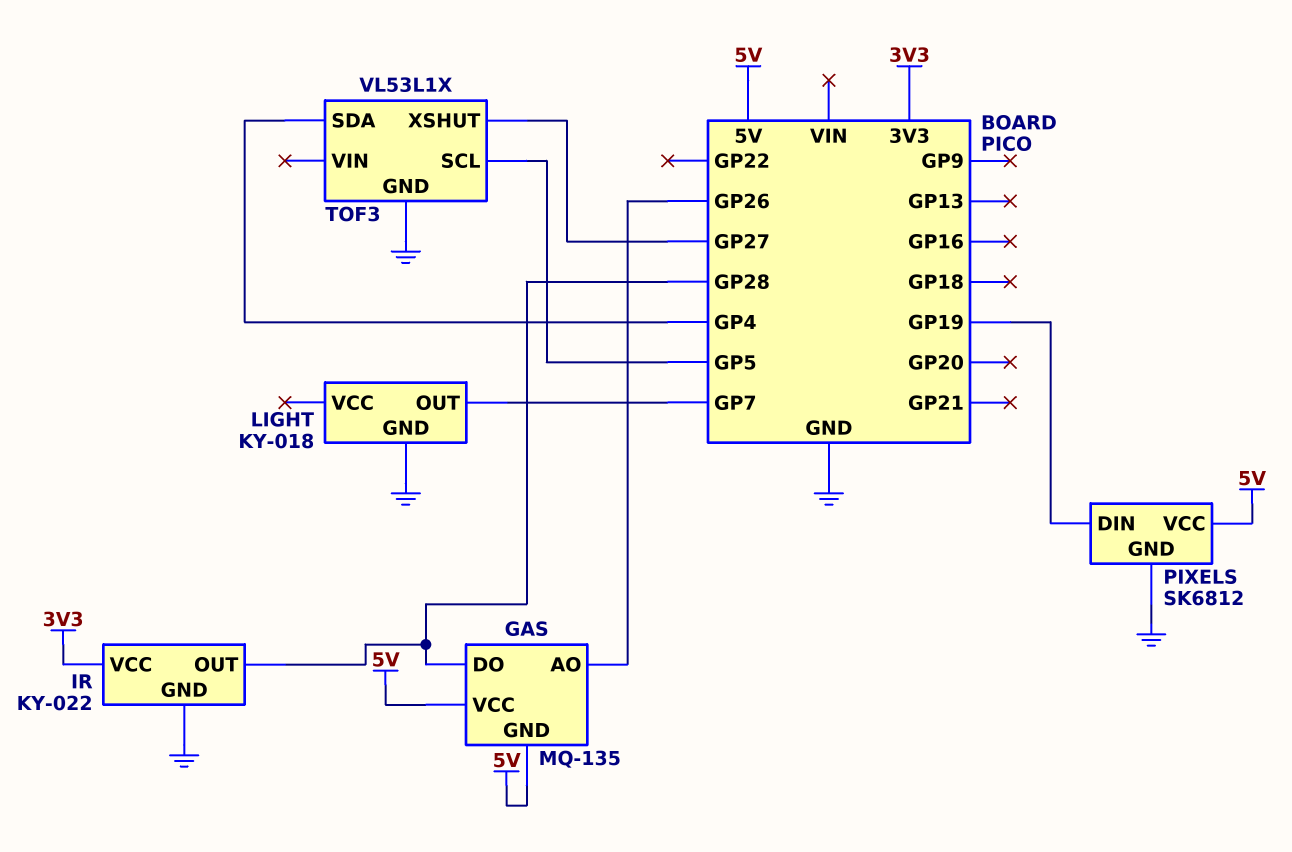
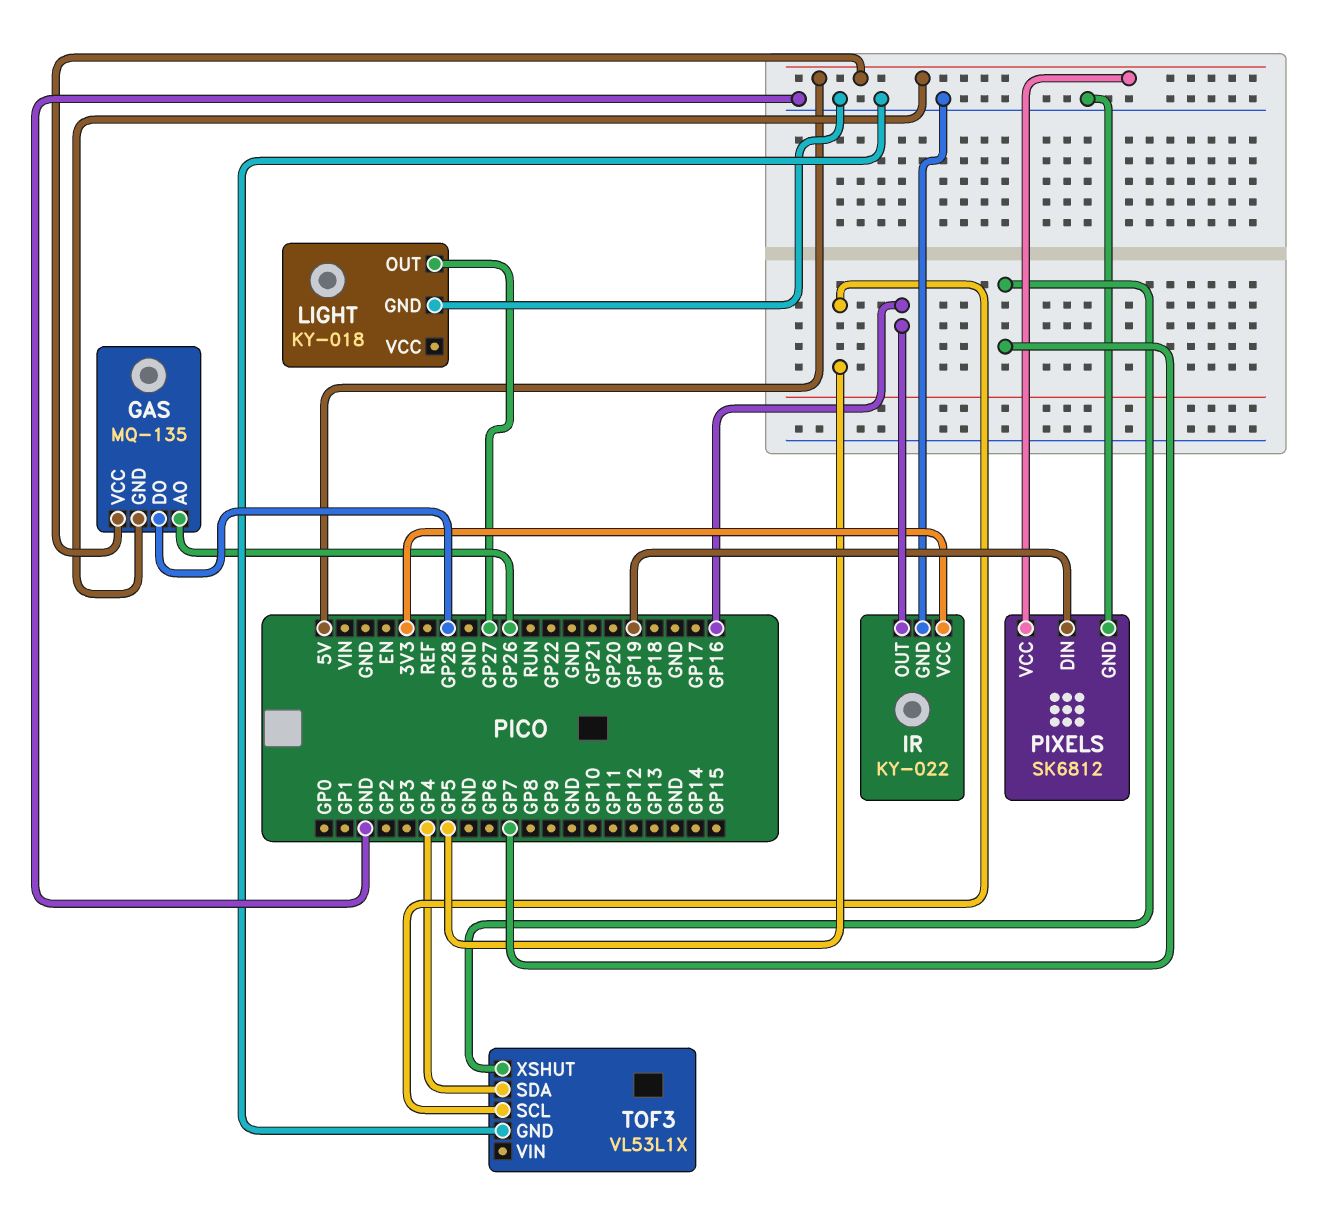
IR pin OUT: GP28 -> GP16
LIGHT pin OUT: GP7 -> GP27
TOF3 pin XSHUT: GP27 -> GP7

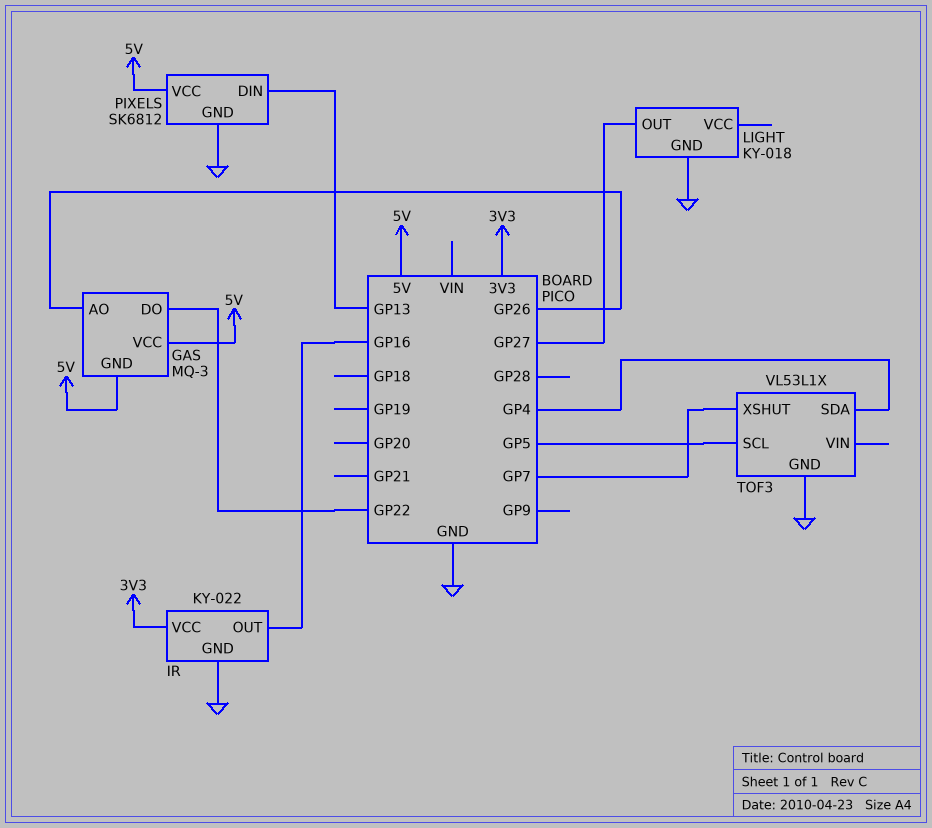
GAS: MQ-135 -> MQ-3
GAS pin DO: GP28 -> GP22
PIXELS pin DIN: GP19 -> GP13

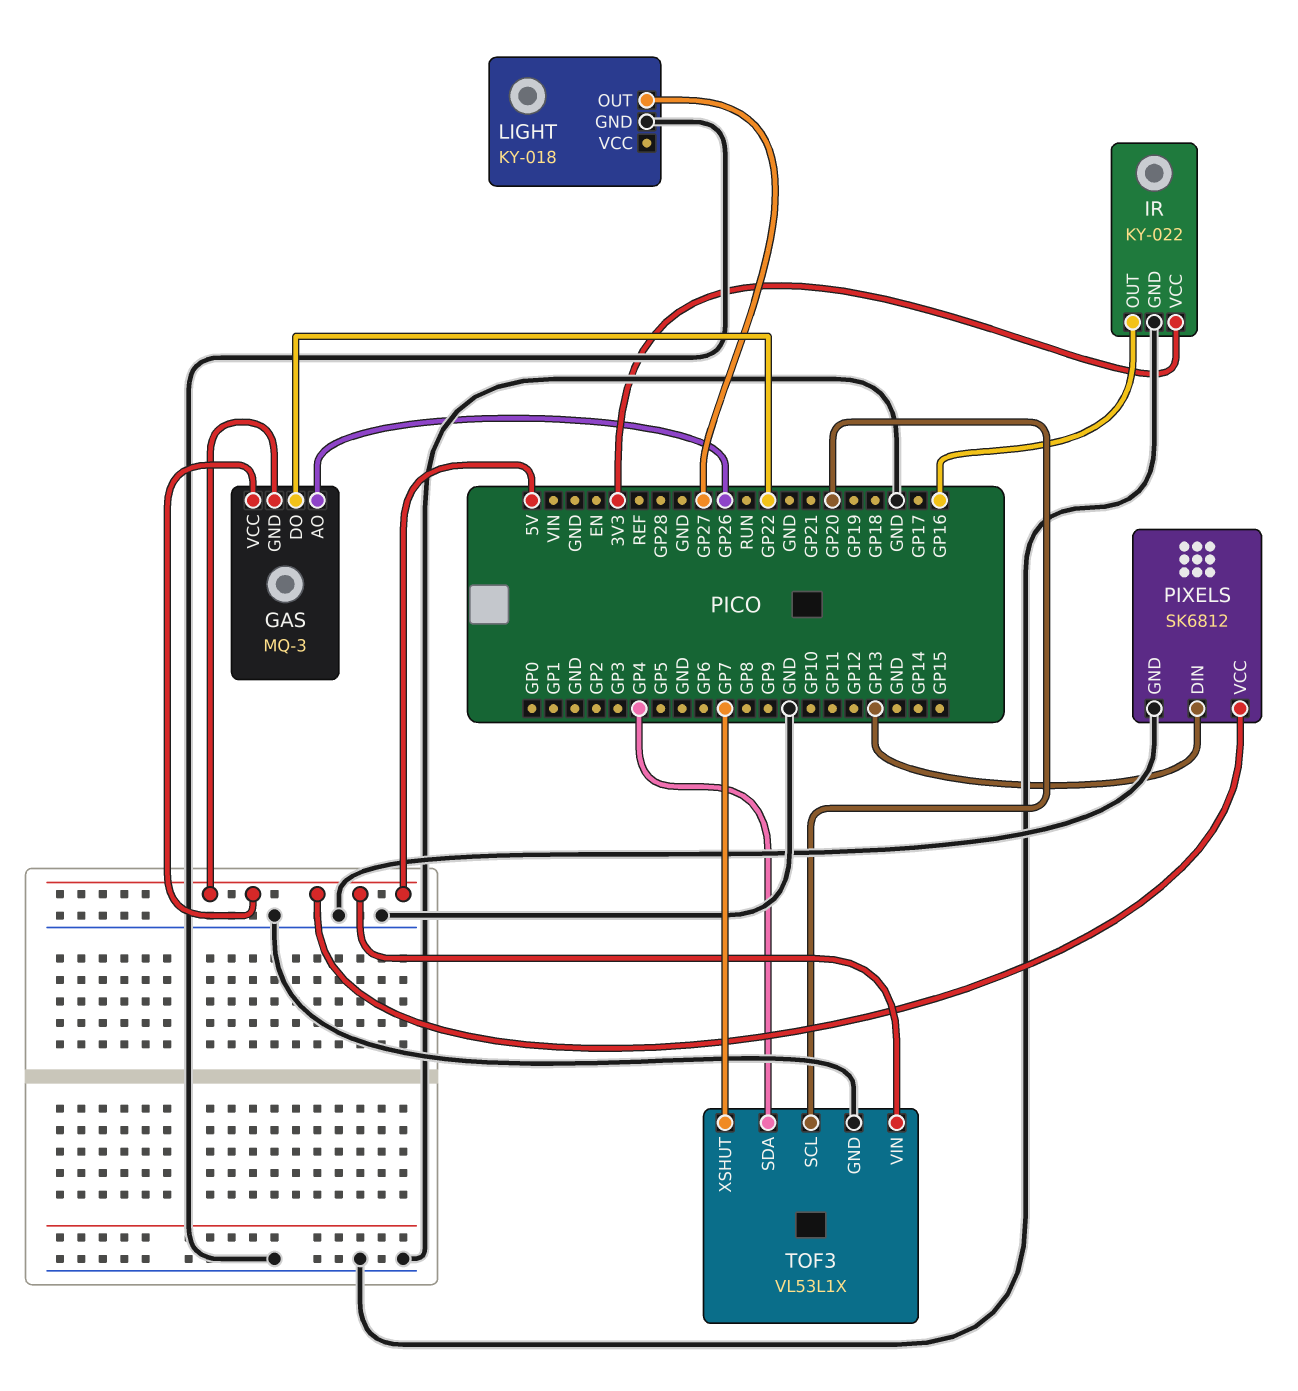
TOF3 pin SCL: GP5 -> GP20
TOF3 pin VIN: none -> 5V

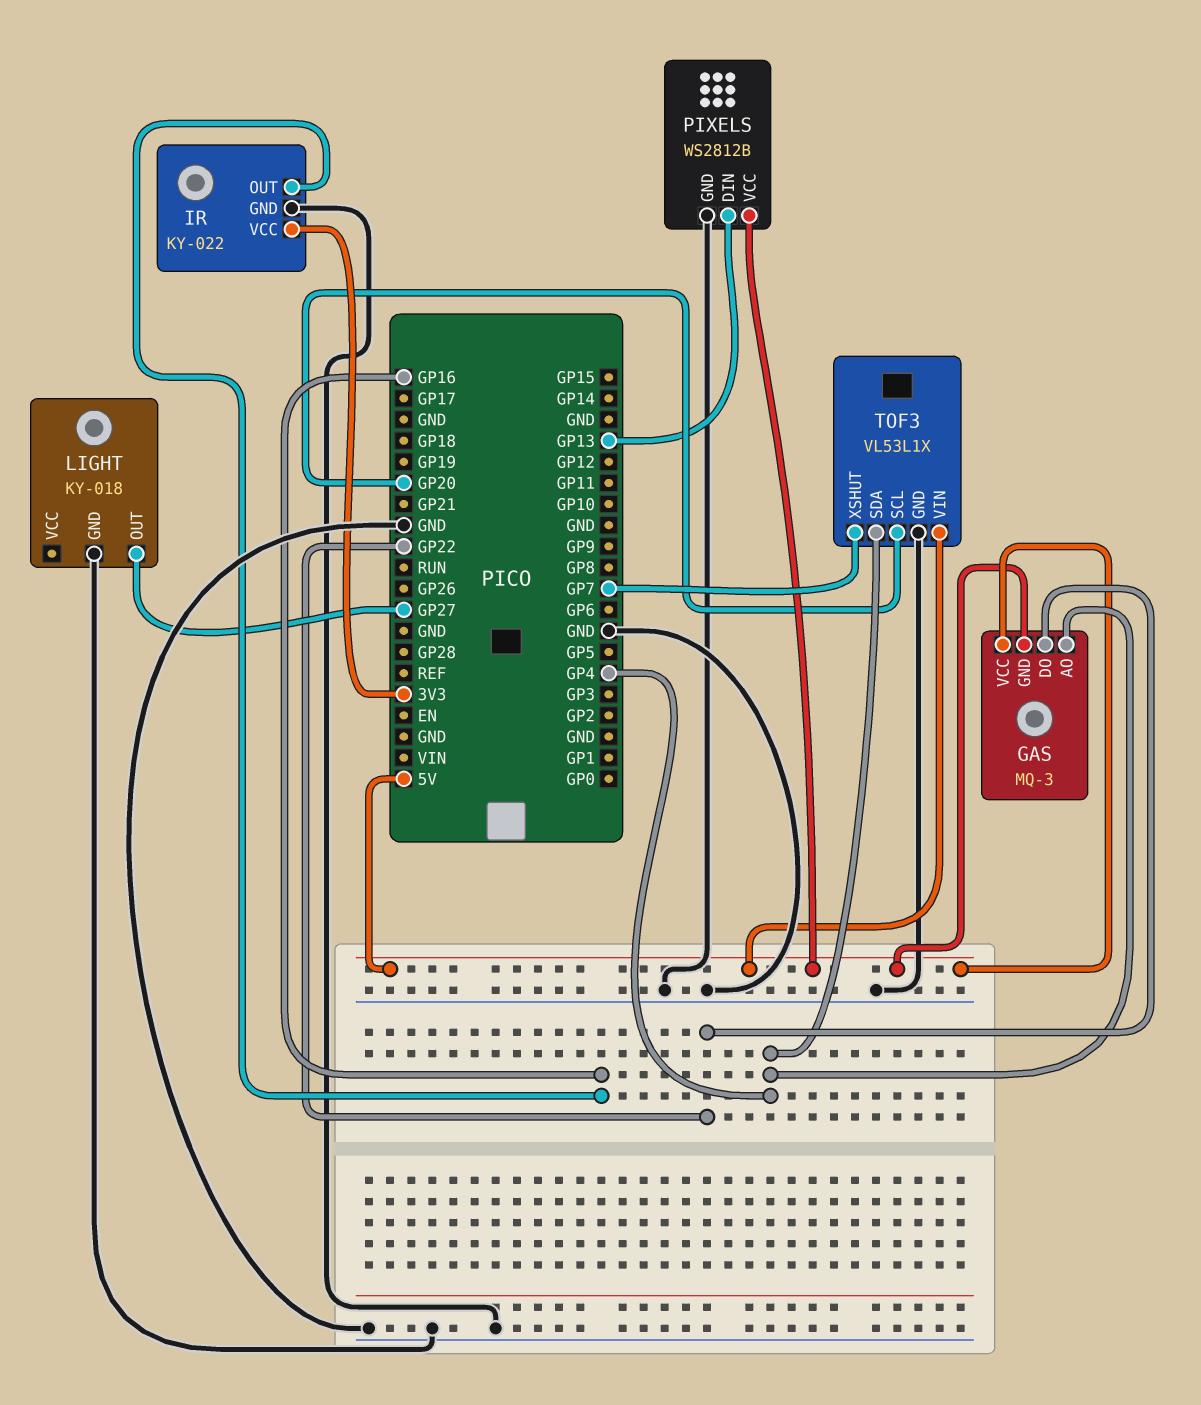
GAS pin AO: GP26 -> GP4
PIXELS: SK6812 -> WS2812B

